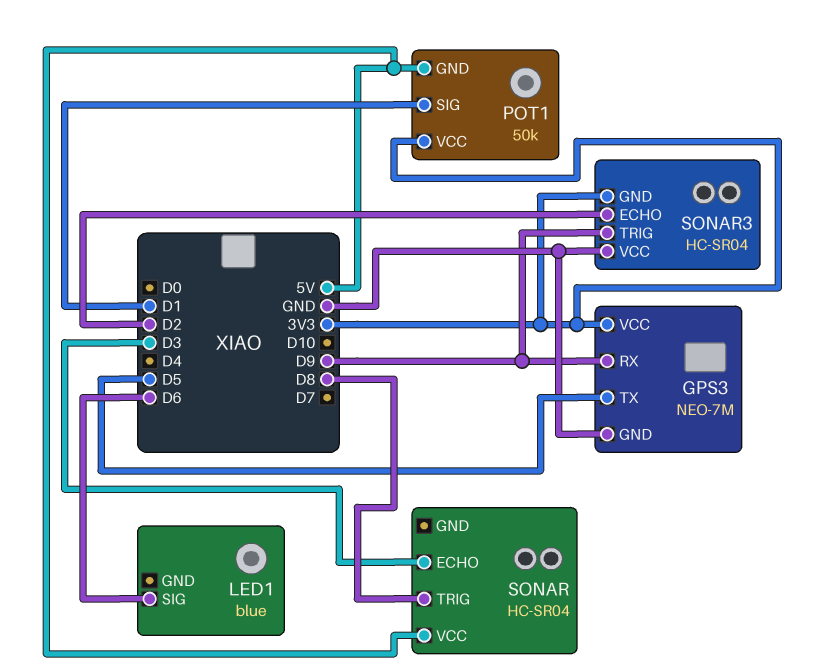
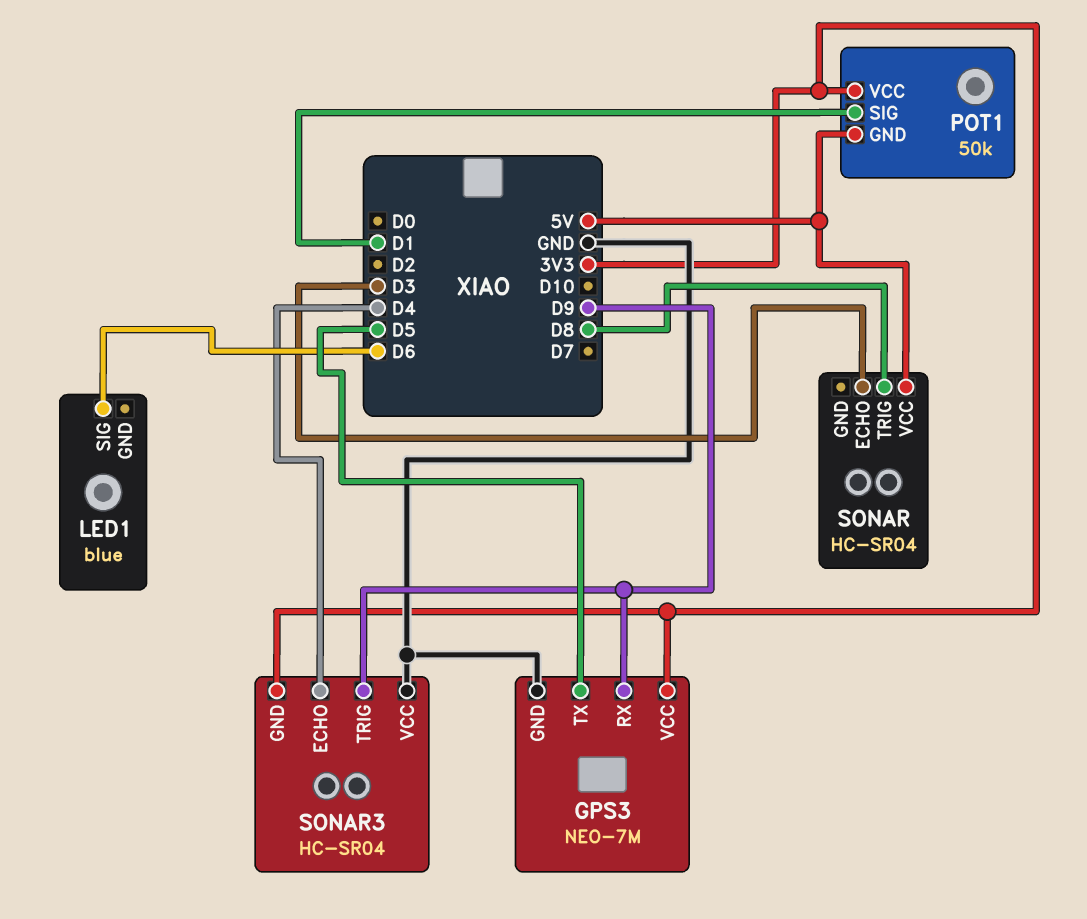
SONAR3 pin ECHO: D2 -> D4

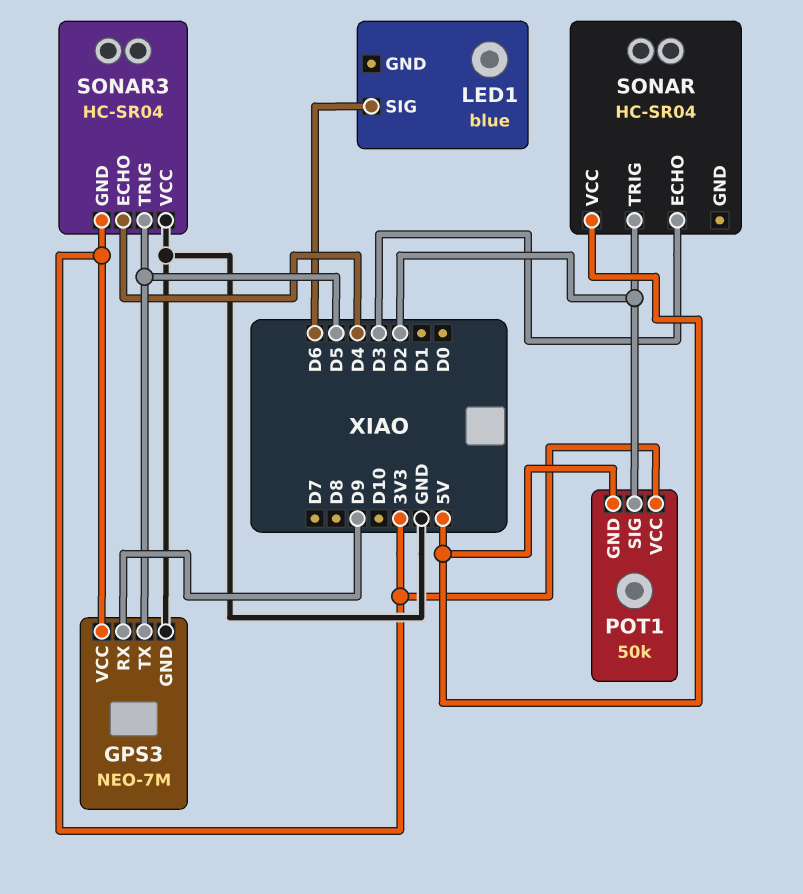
POT1 pin SIG: D1 -> D2
SONAR pin TRIG: D8 -> D2
SONAR3 pin TRIG: D9 -> D5

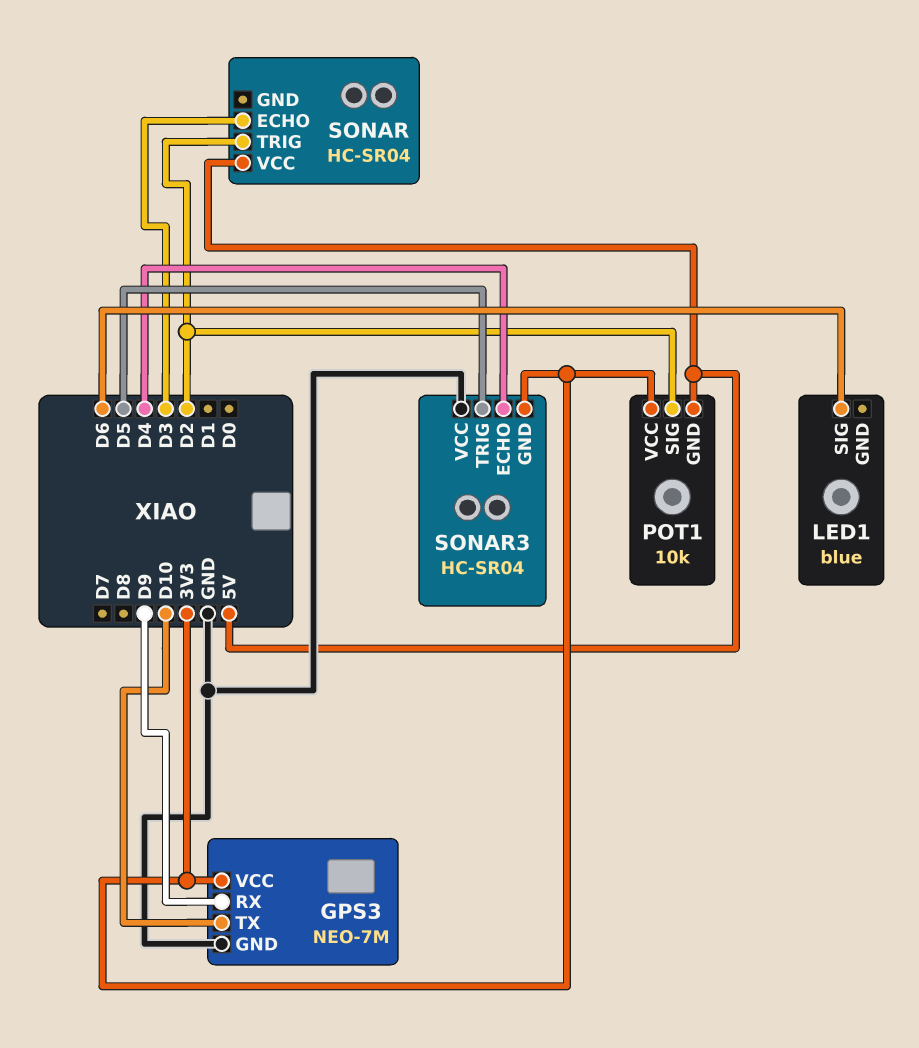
GPS3 pin TX: D5 -> D10
POT1: 50k -> 10k

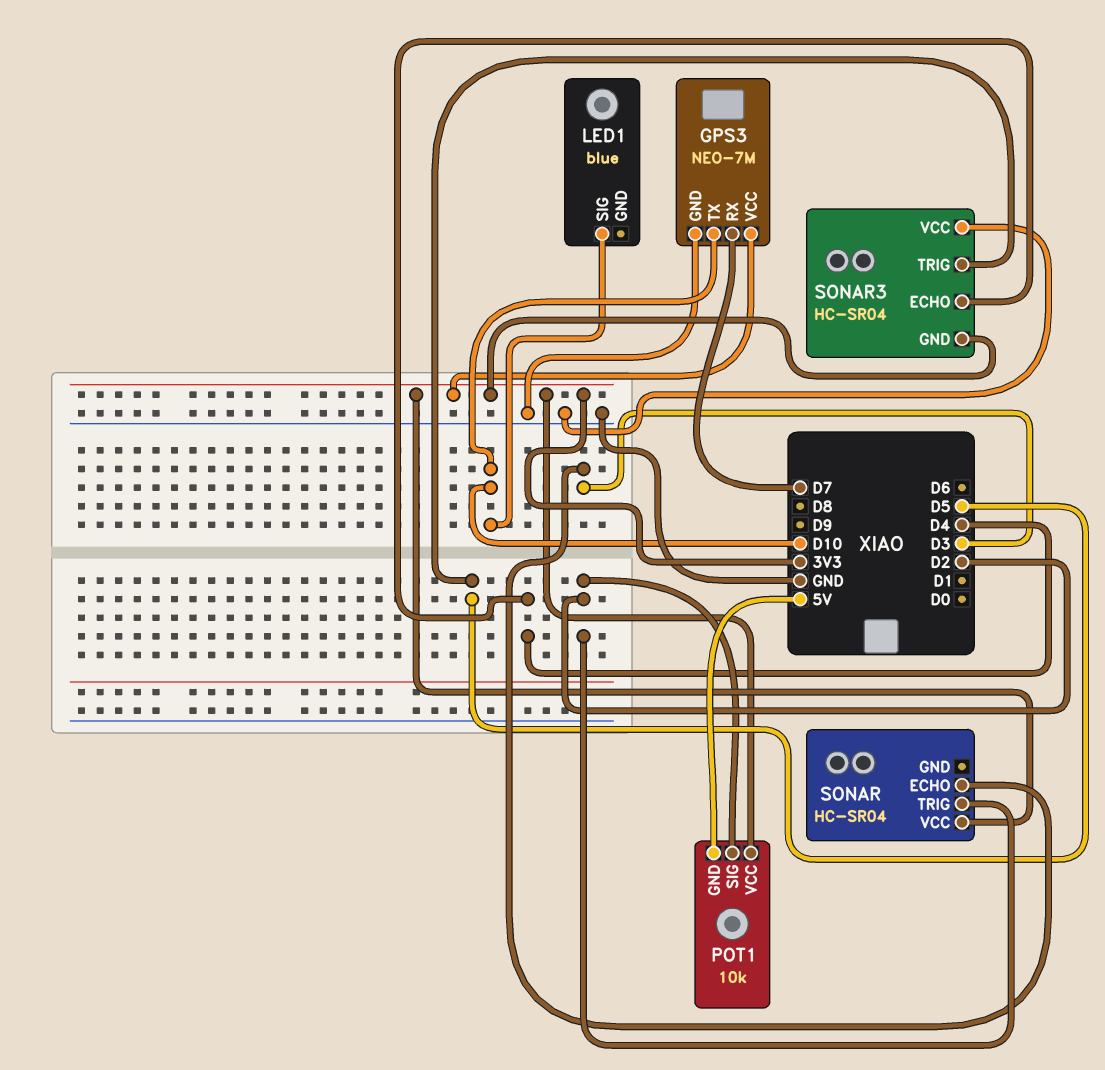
GPS3 pin RX: D9 -> D7
LED1 pin SIG: D6 -> D10
SONAR pin VCC: 5V -> 3V3

